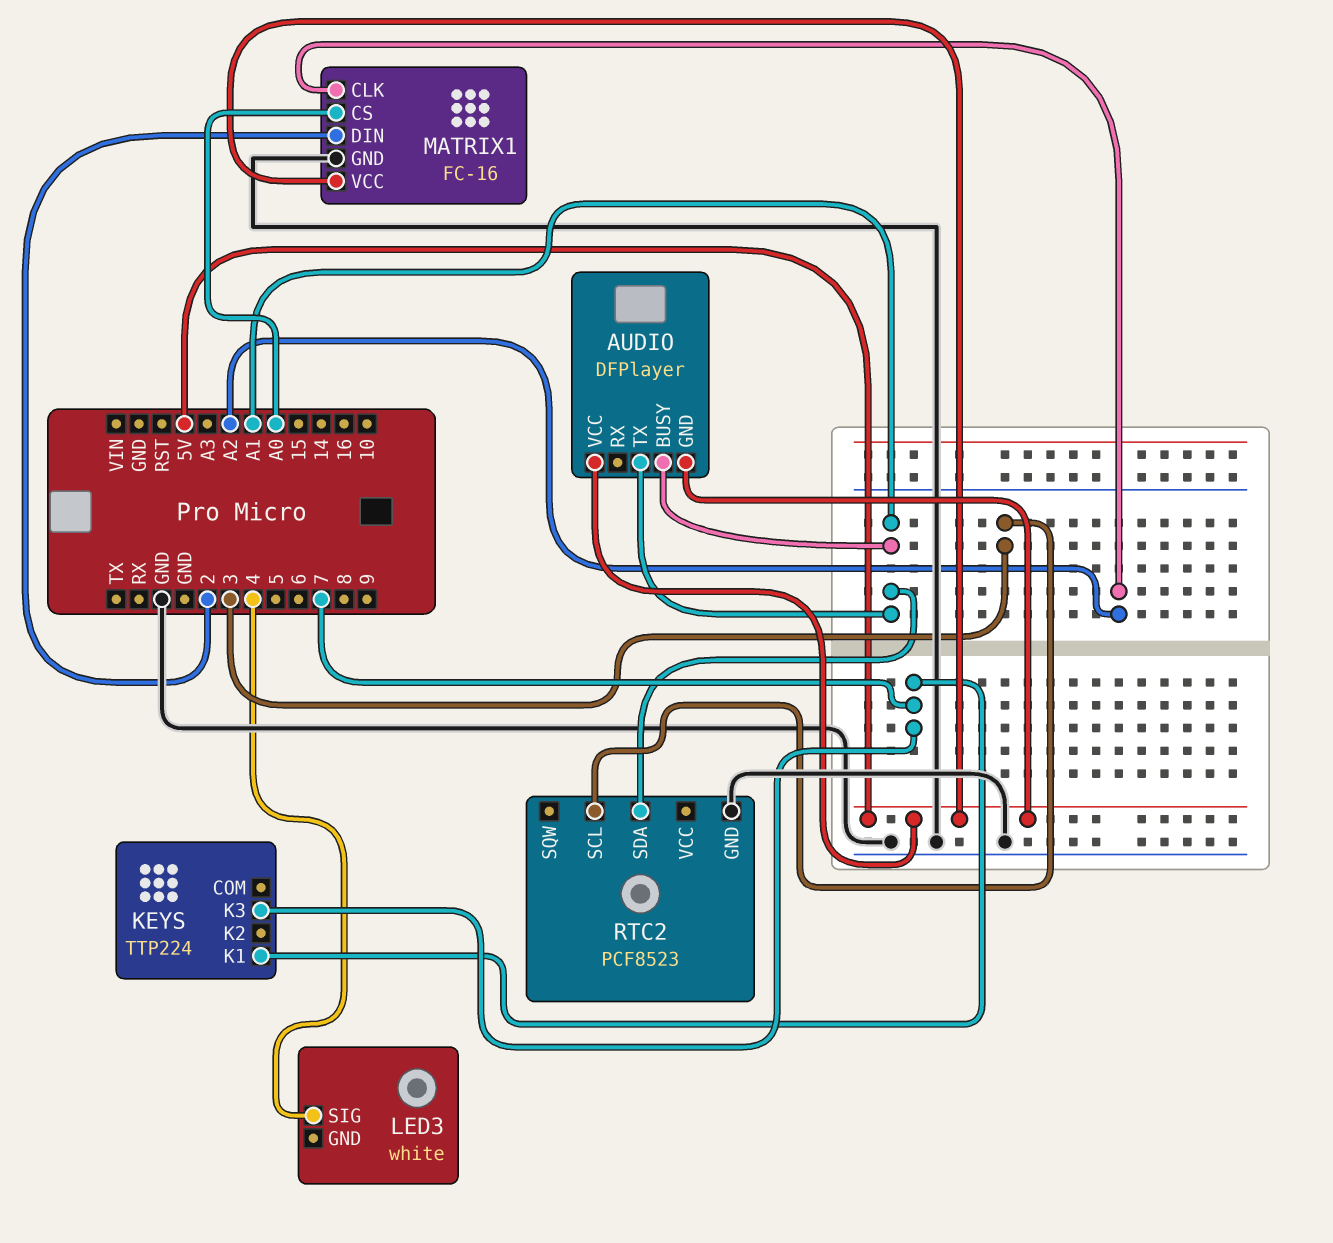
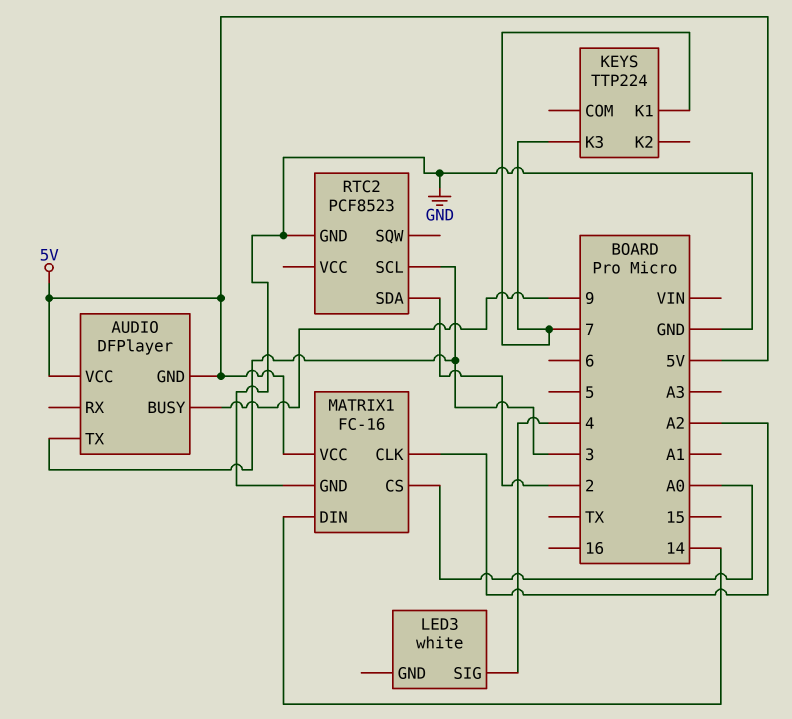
AUDIO pin BUSY: A1 -> 9
AUDIO pin TX: A1 -> 3
MATRIX1 pin DIN: 2 -> 14
RTC2 pin SDA: A1 -> 2

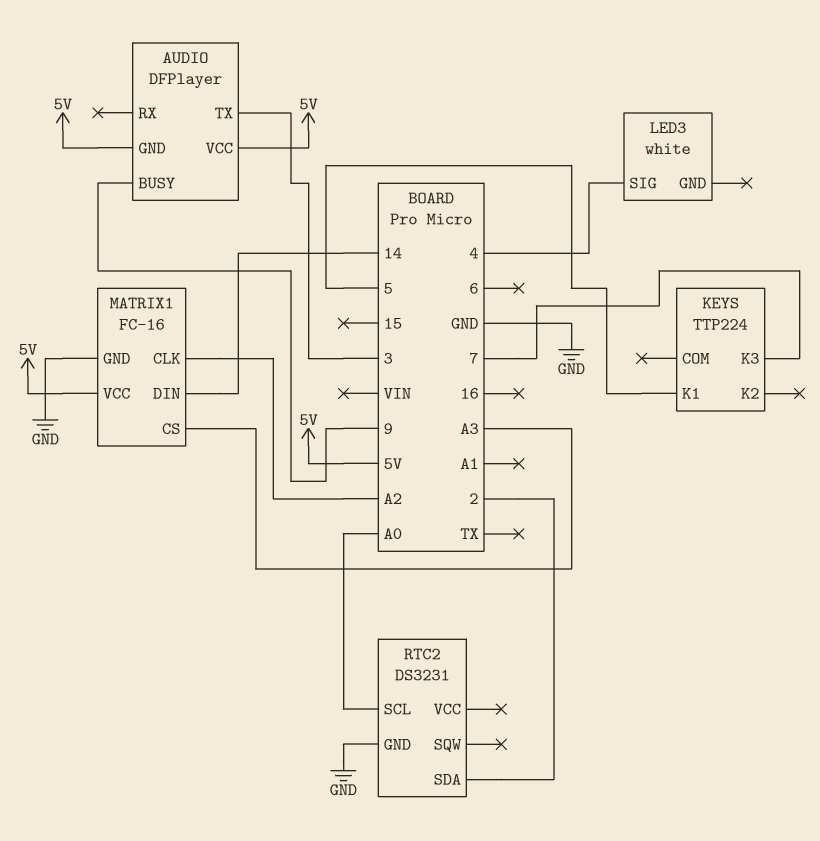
KEYS pin K1: 7 -> 5
MATRIX1 pin CS: A0 -> A3
RTC2: PCF8523 -> DS3231
RTC2 pin SCL: 3 -> A0

